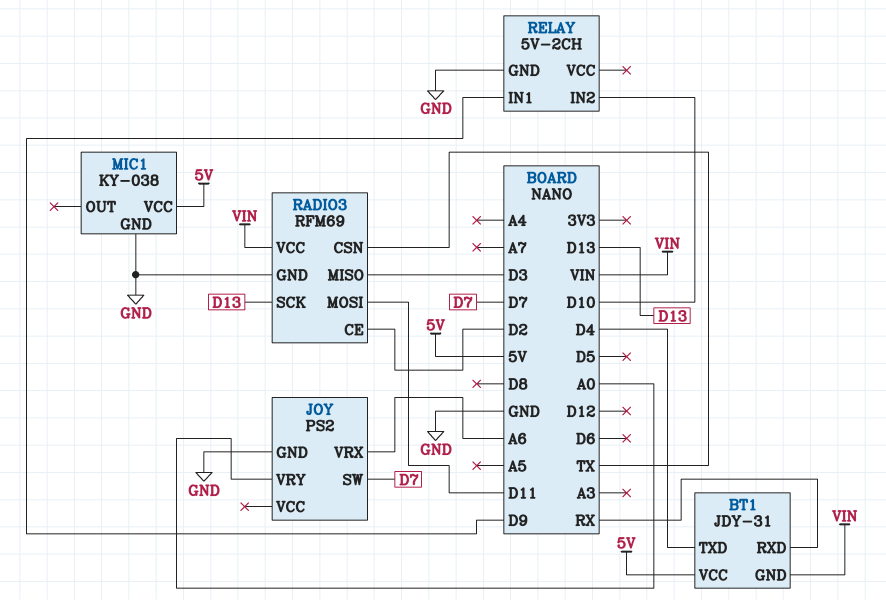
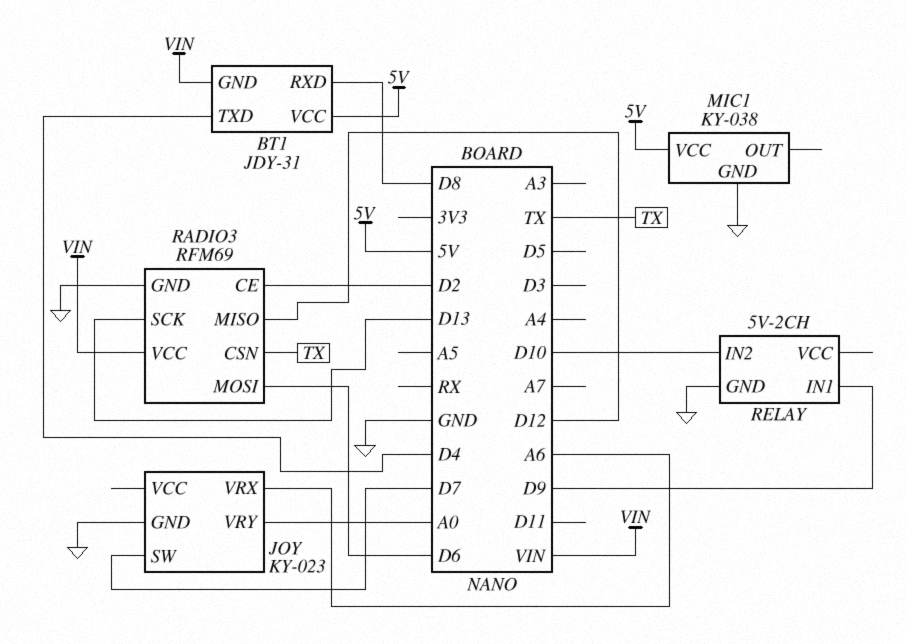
BT1 pin RXD: RX -> D8
JOY: PS2 -> KY-023
RADIO3 pin MISO: D3 -> D12
RADIO3 pin MOSI: D11 -> D6

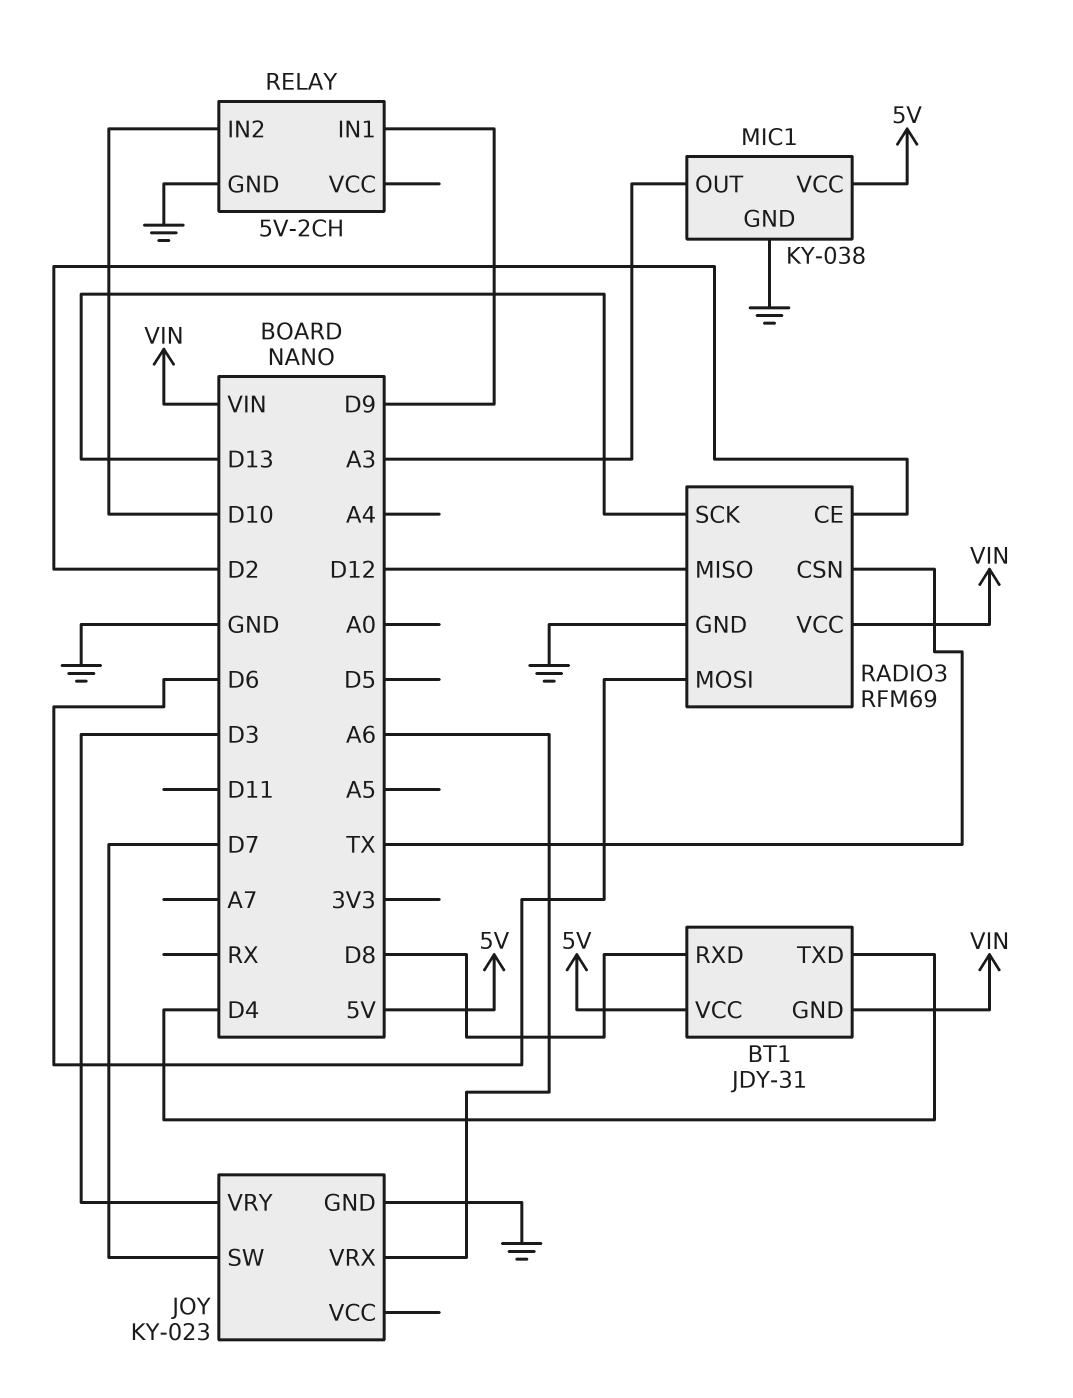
JOY pin VRY: A0 -> D3
MIC1 pin OUT: none -> A3

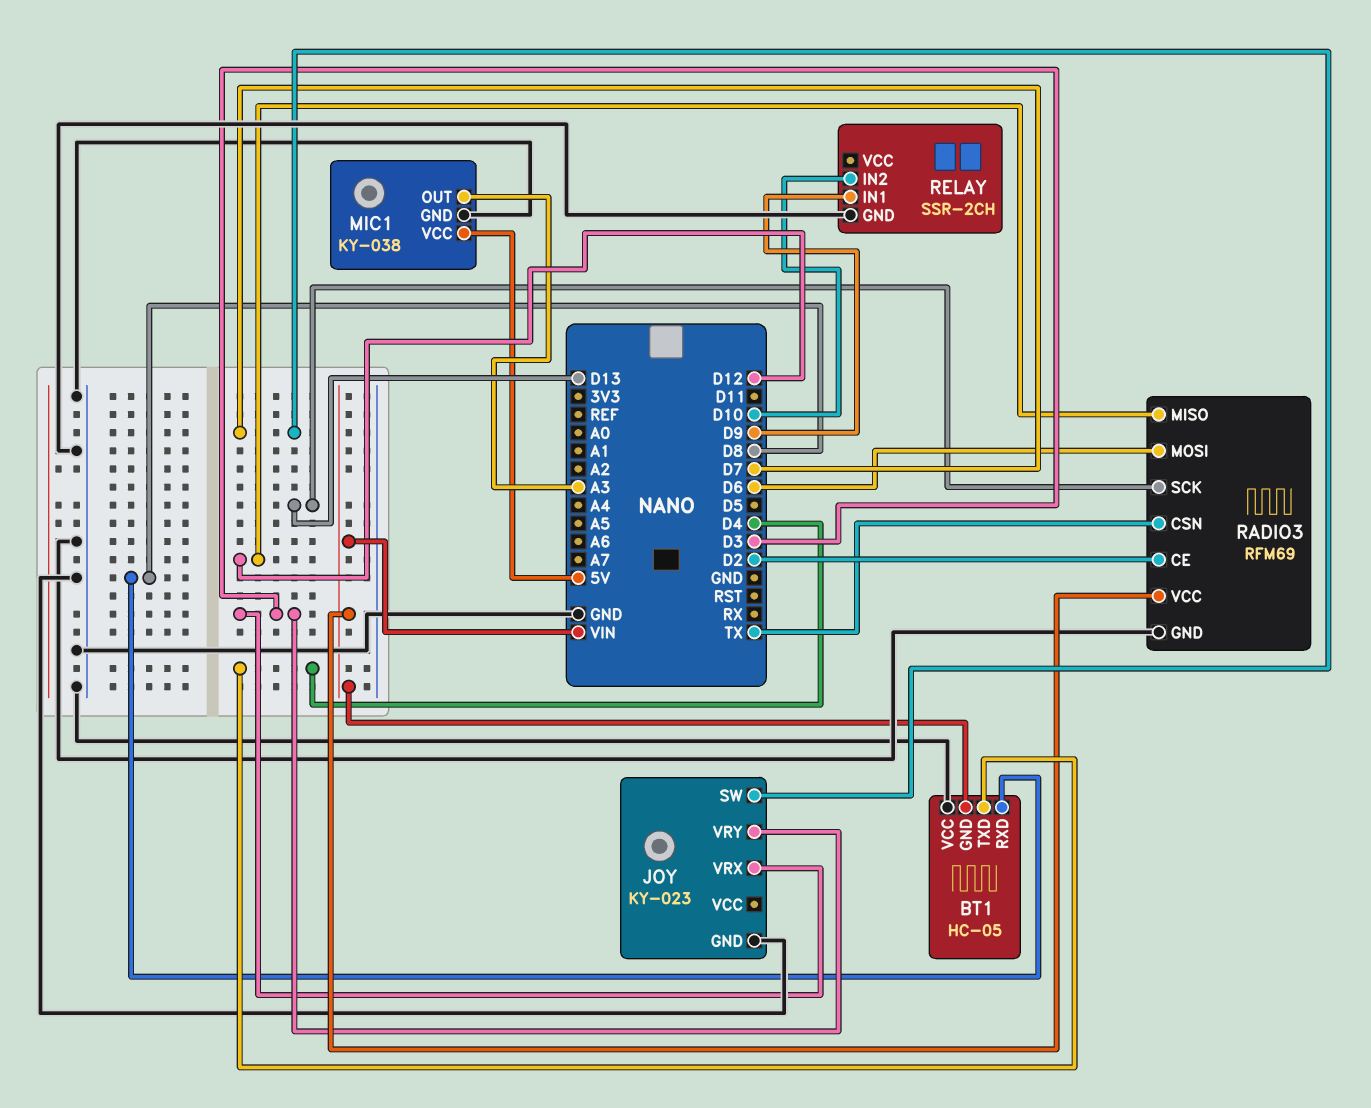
BT1: JDY-31 -> HC-05
BT1 pin VCC: 5V -> GND
JOY pin VRX: A6 -> D3
RELAY: 5V-2CH -> SSR-2CH

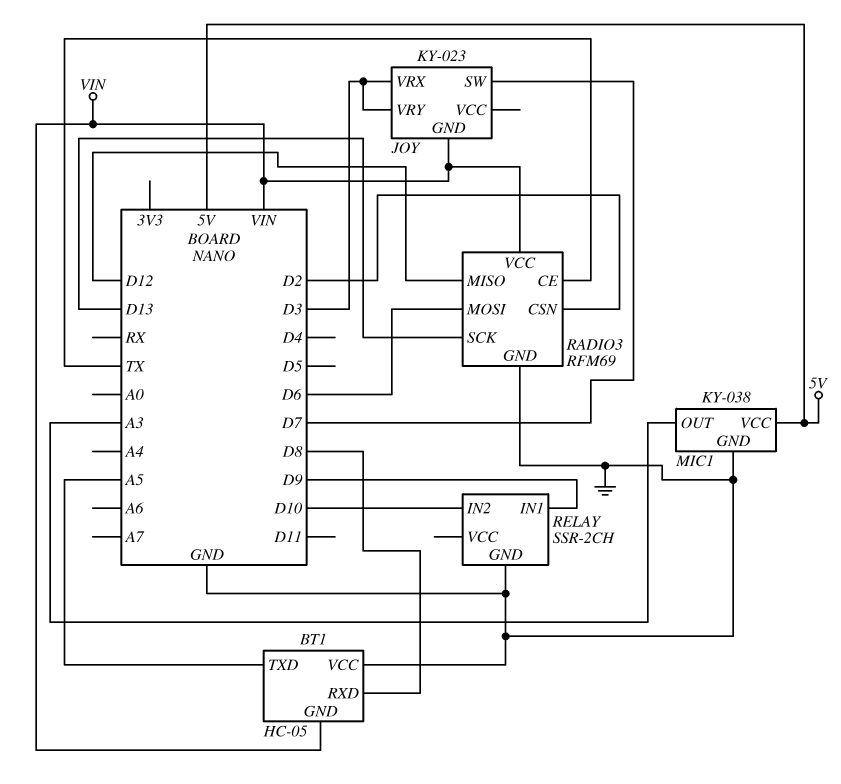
BT1 pin TXD: D4 -> A5
JOY pin GND: GND -> VIN
RADIO3 pin CE: D2 -> TX
RADIO3 pin CSN: TX -> D2

